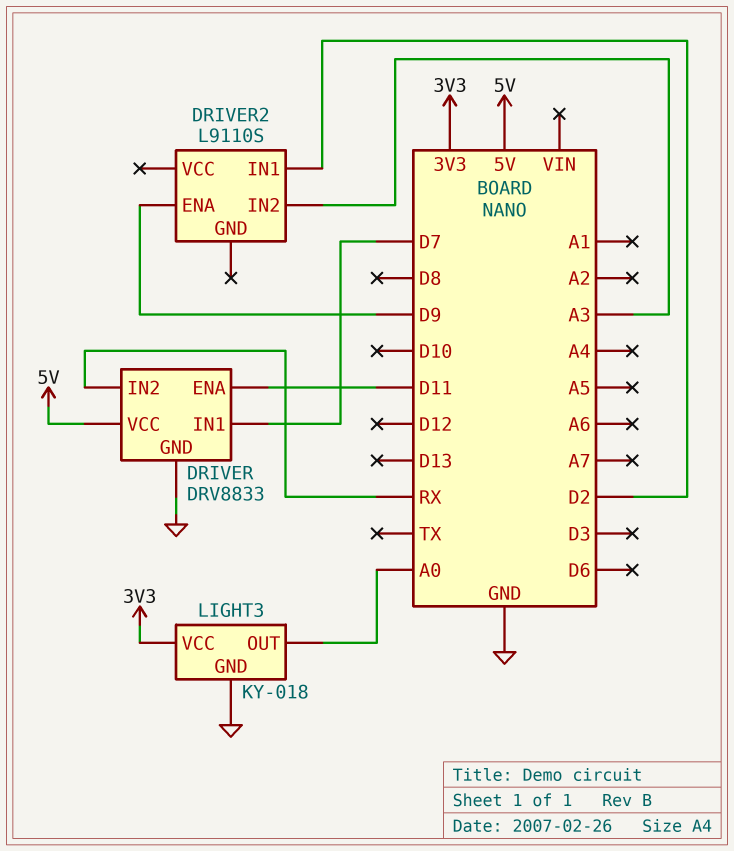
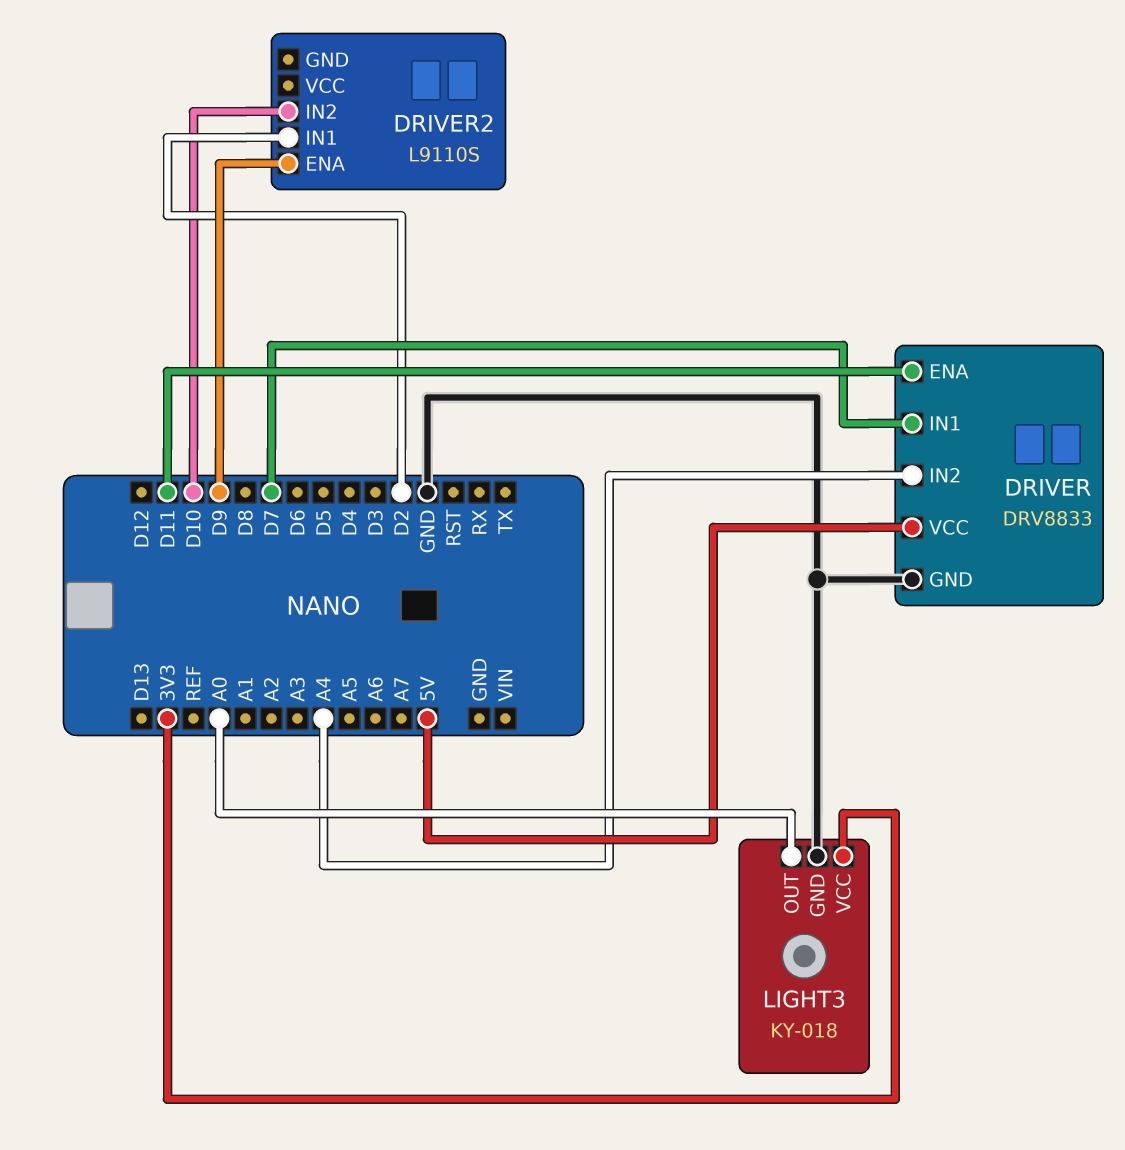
DRIVER pin IN2: RX -> A4
DRIVER2 pin IN2: A3 -> D10

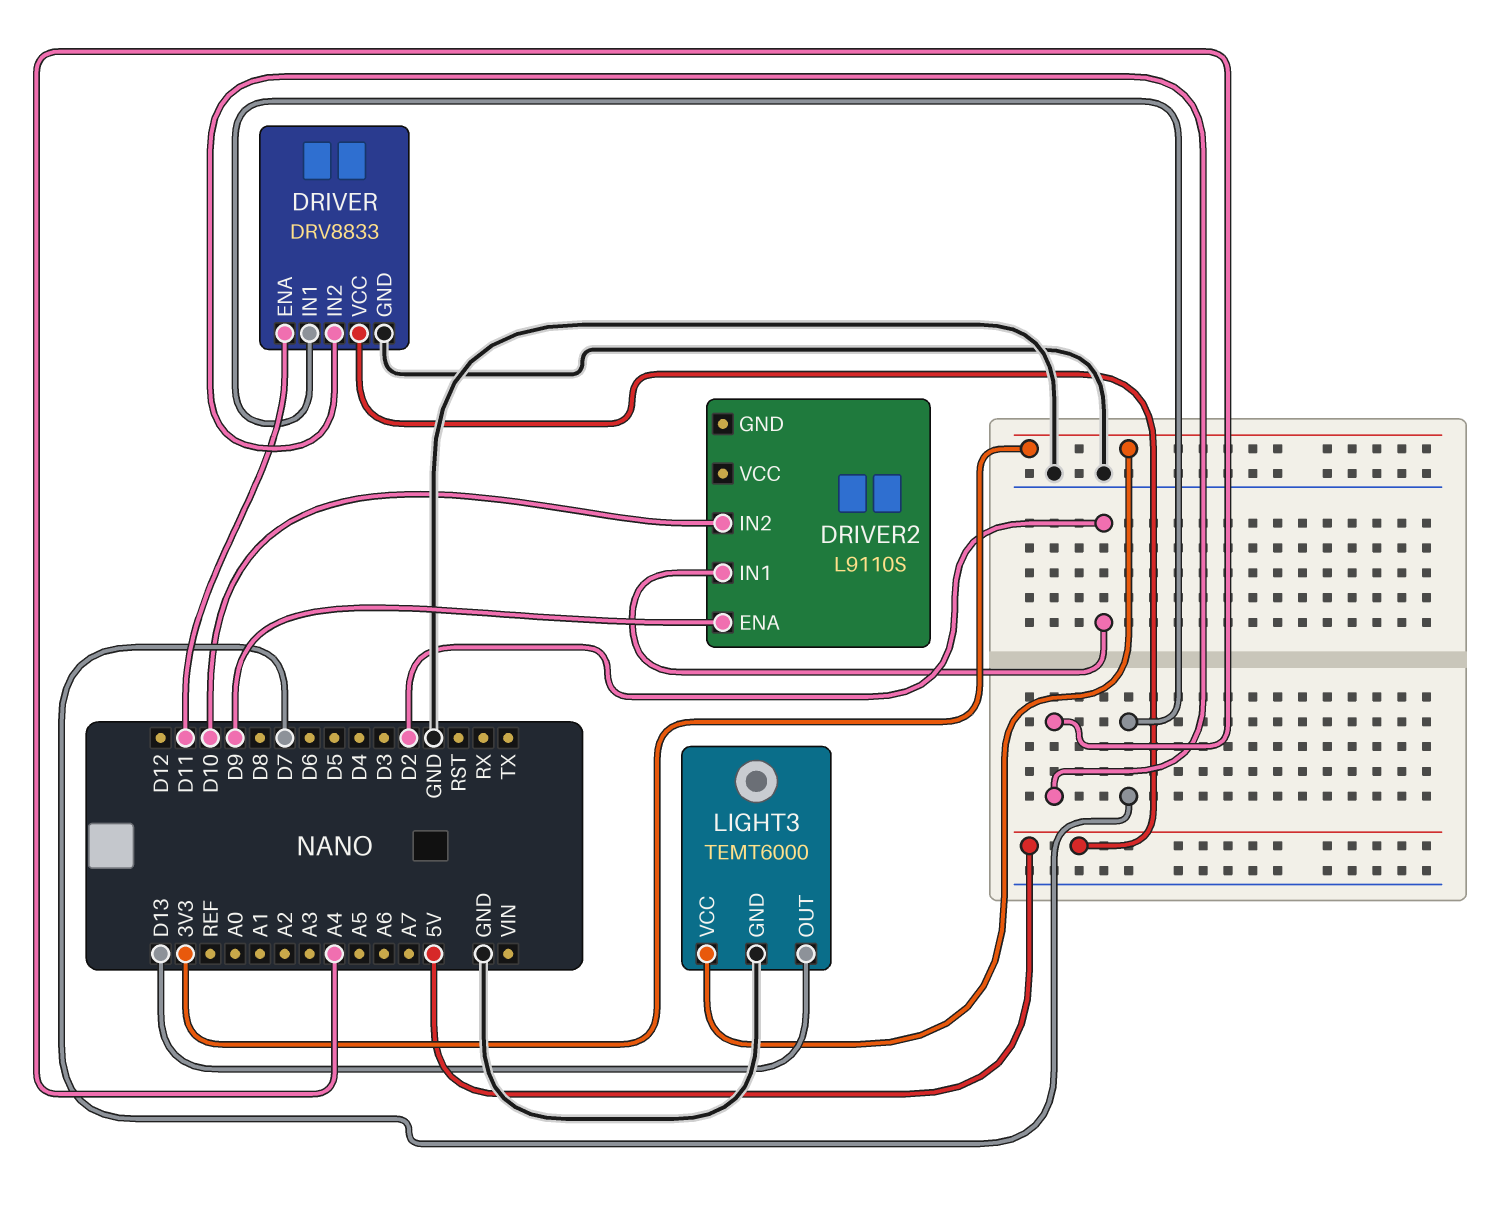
LIGHT3: KY-018 -> TEMT6000
LIGHT3 pin OUT: A0 -> D13

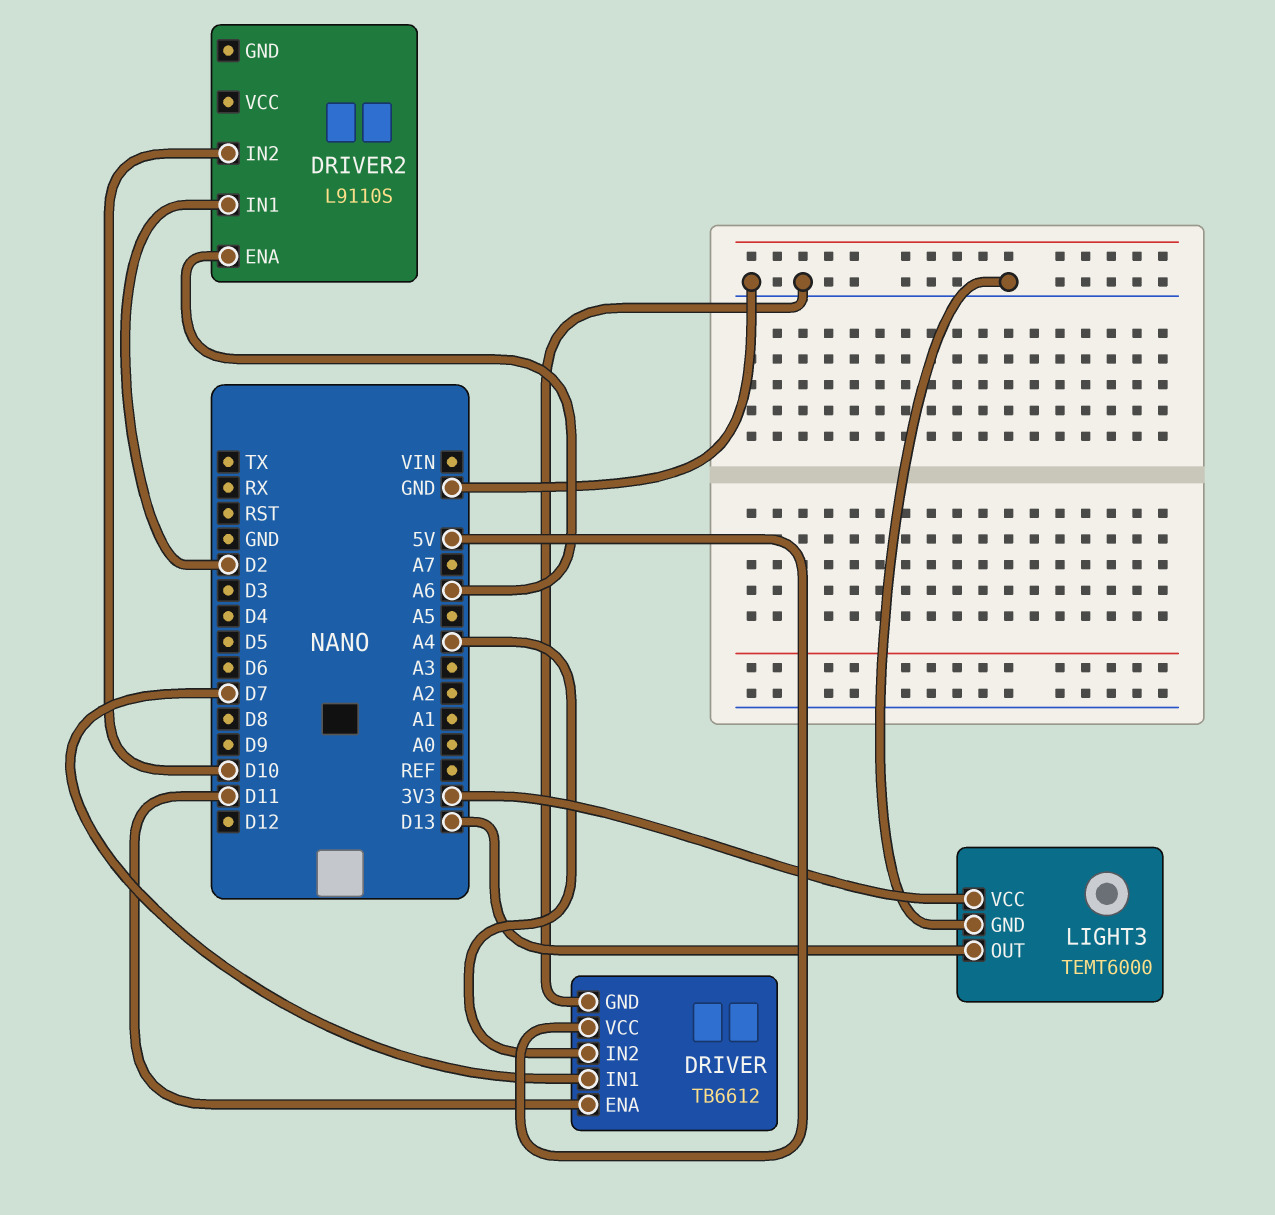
DRIVER: DRV8833 -> TB6612
DRIVER2 pin ENA: D9 -> A6

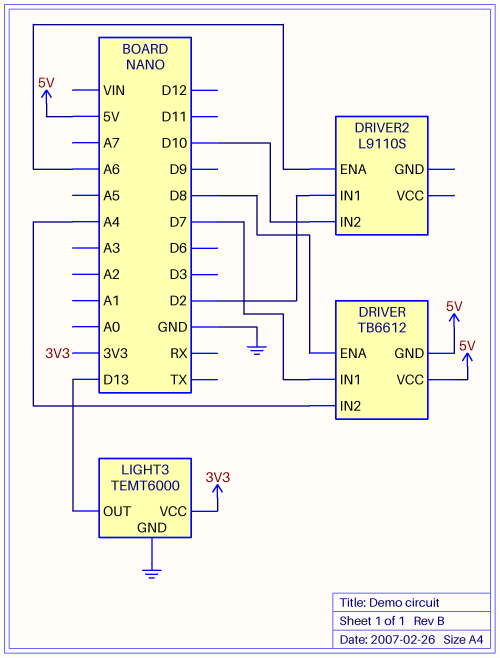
DRIVER pin ENA: D11 -> D8
DRIVER pin GND: GND -> 5V

